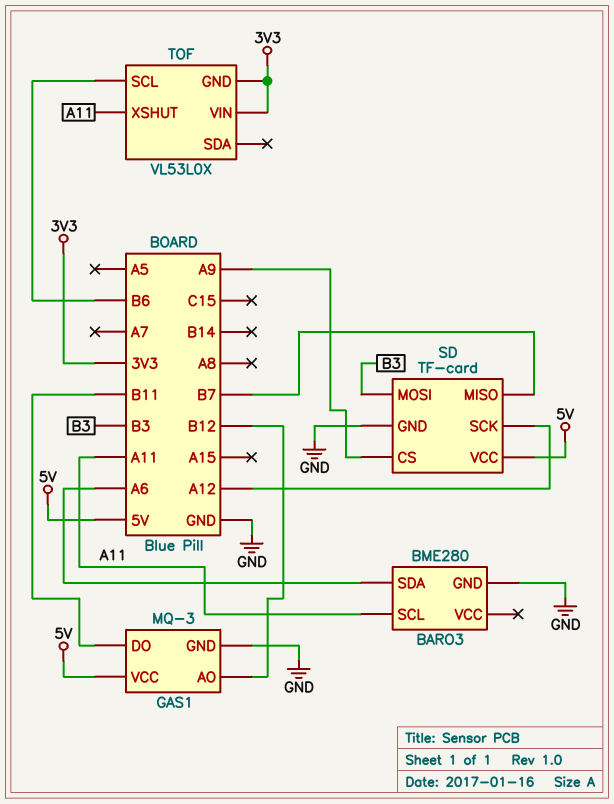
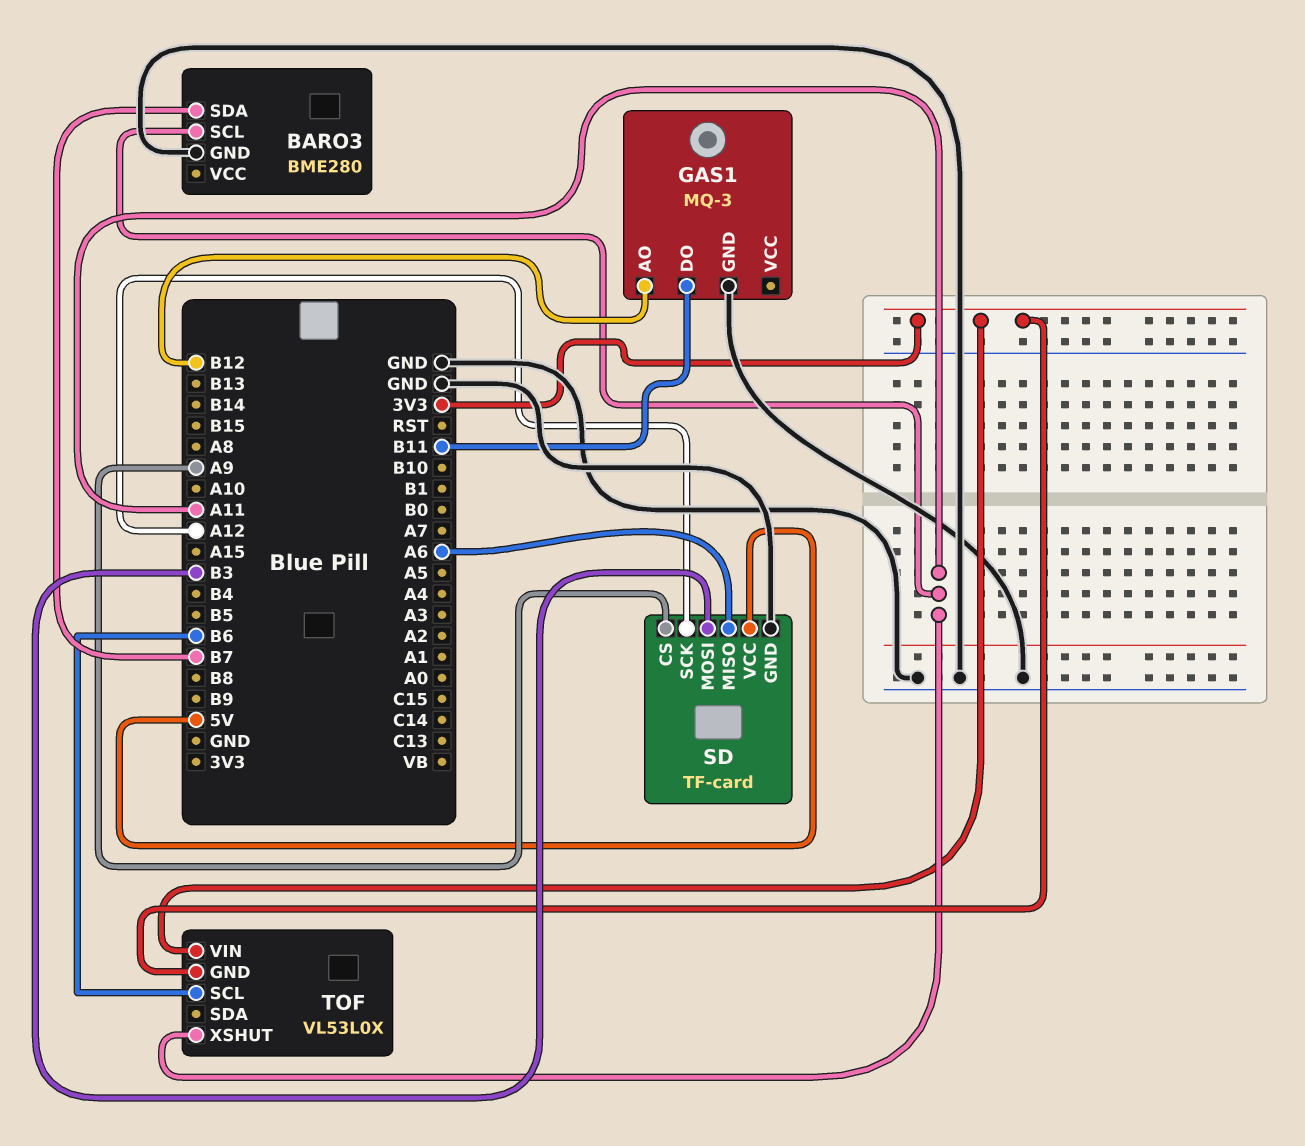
BARO3 pin SDA: A6 -> B7
GAS1 pin VCC: 5V -> none
SD pin MISO: B7 -> A6

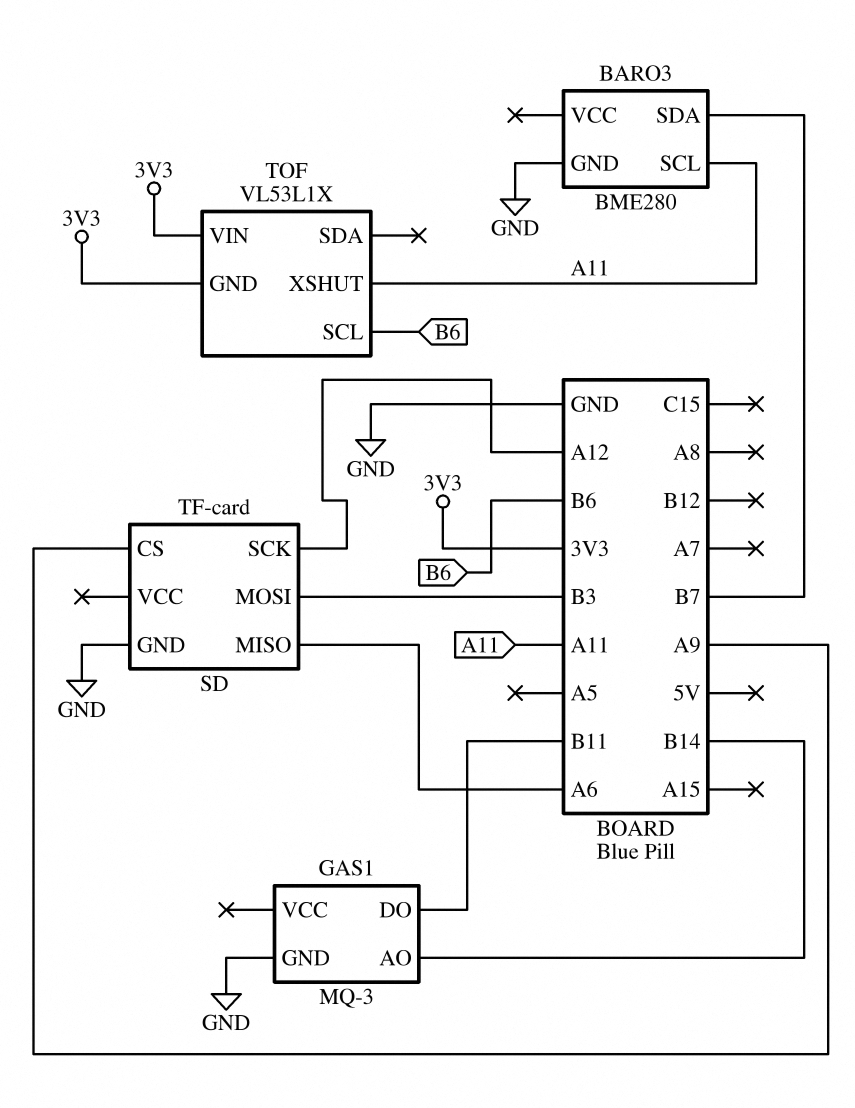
GAS1 pin AO: B12 -> B14
SD pin VCC: 5V -> none
TOF: VL53L0X -> VL53L1X

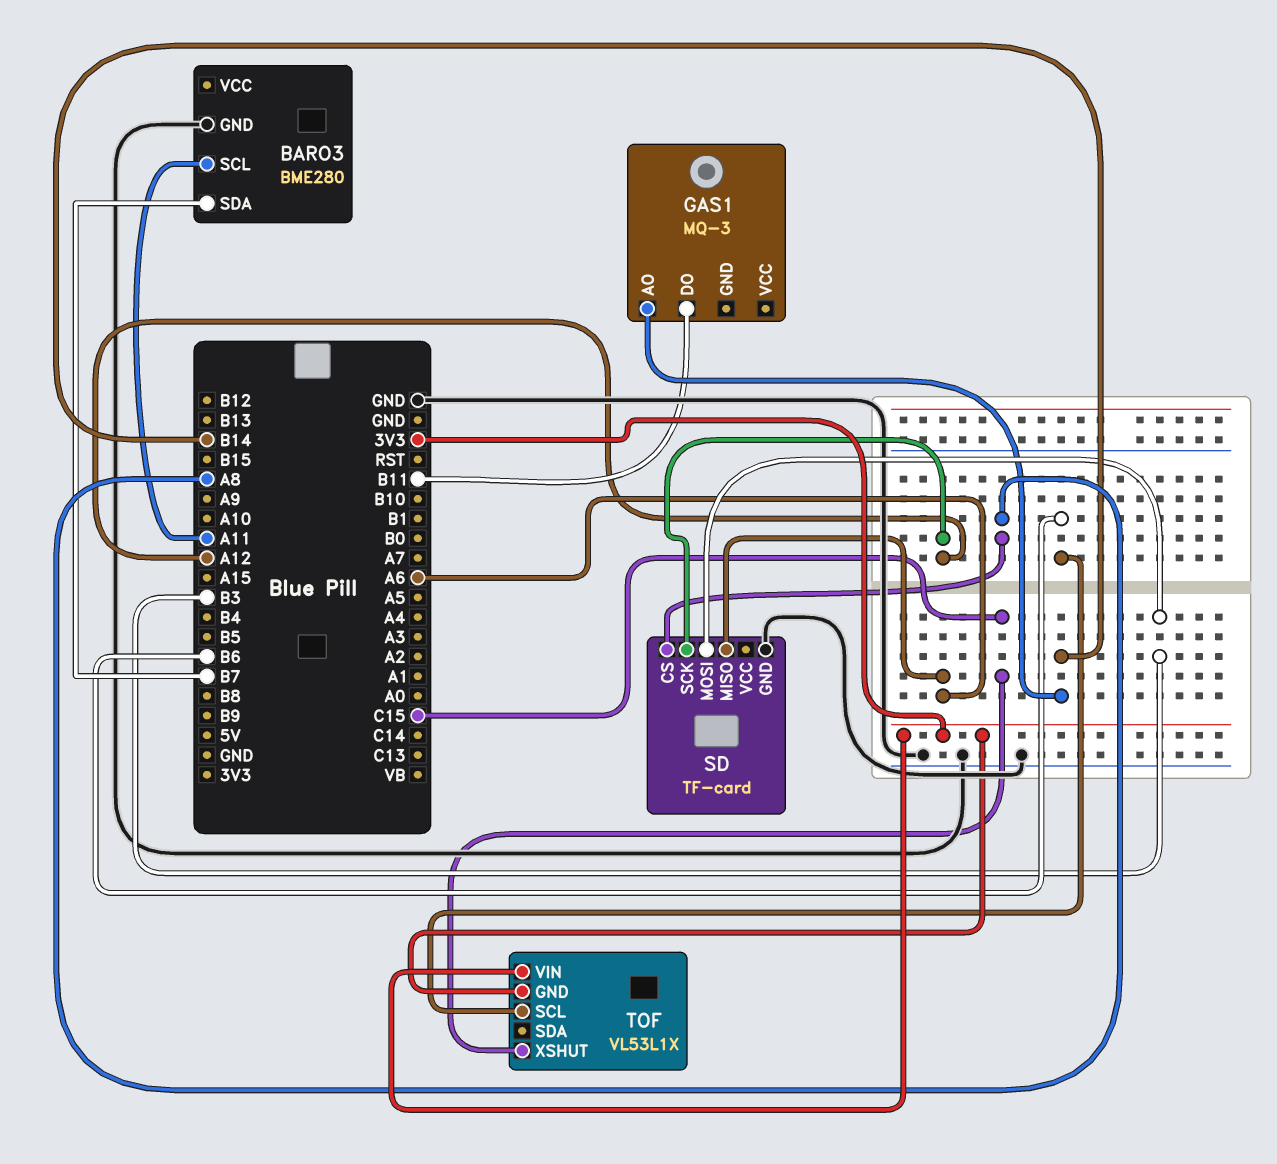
GAS1 pin GND: GND -> none
SD pin CS: A9 -> A8
TOF pin XSHUT: A11 -> C15

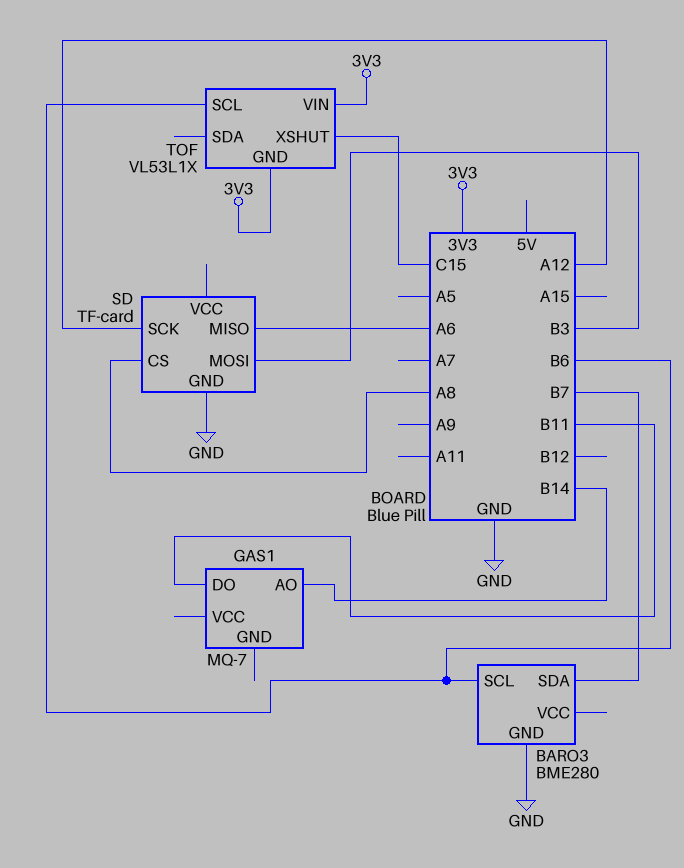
BARO3 pin SCL: A11 -> B6
GAS1: MQ-3 -> MQ-7

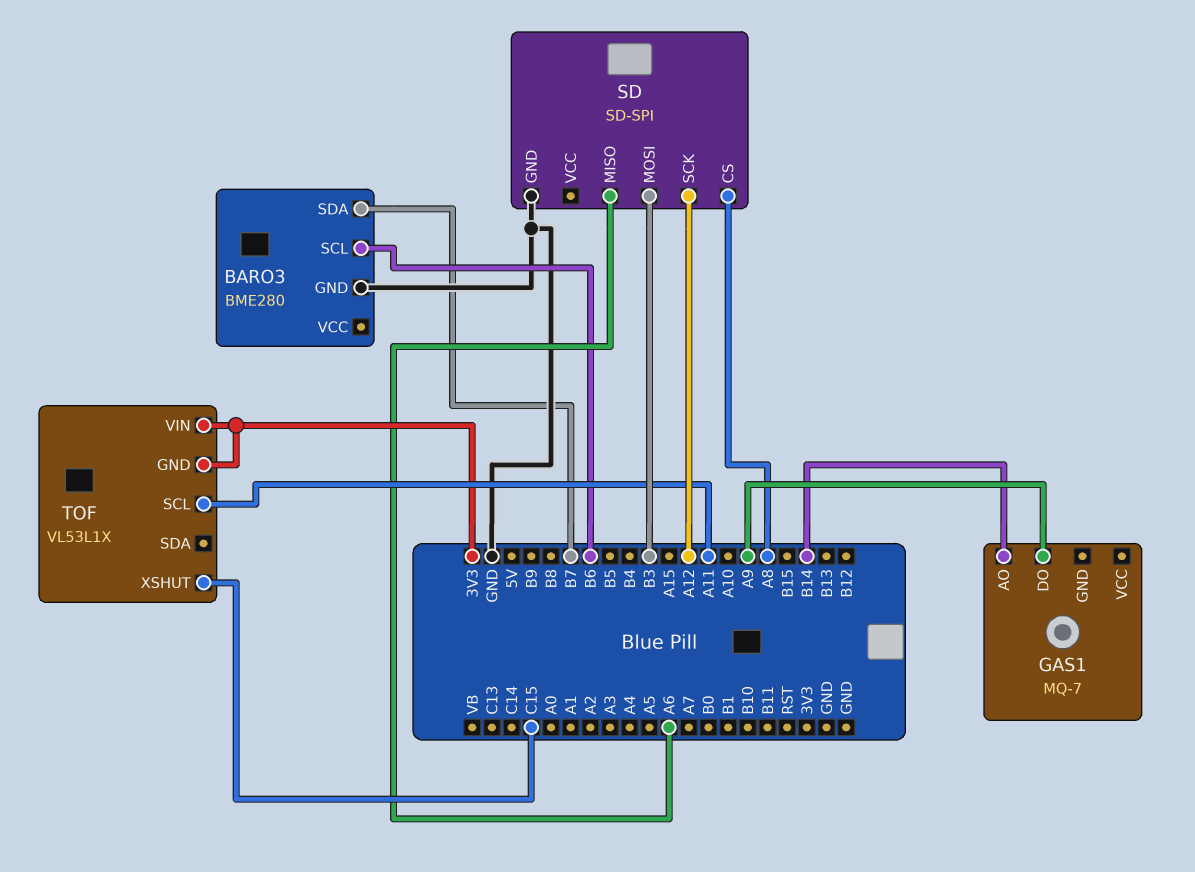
GAS1 pin DO: B11 -> A9
SD: TF-card -> SD-SPI
TOF pin SCL: B6 -> A11

